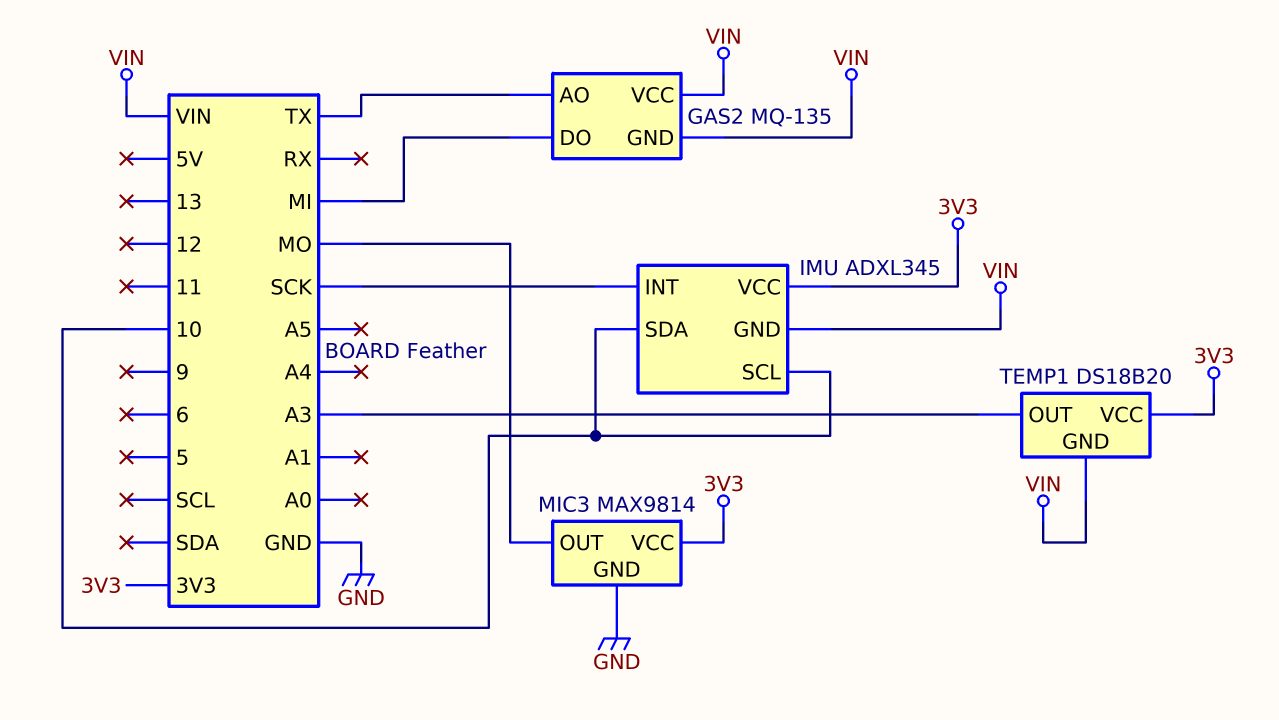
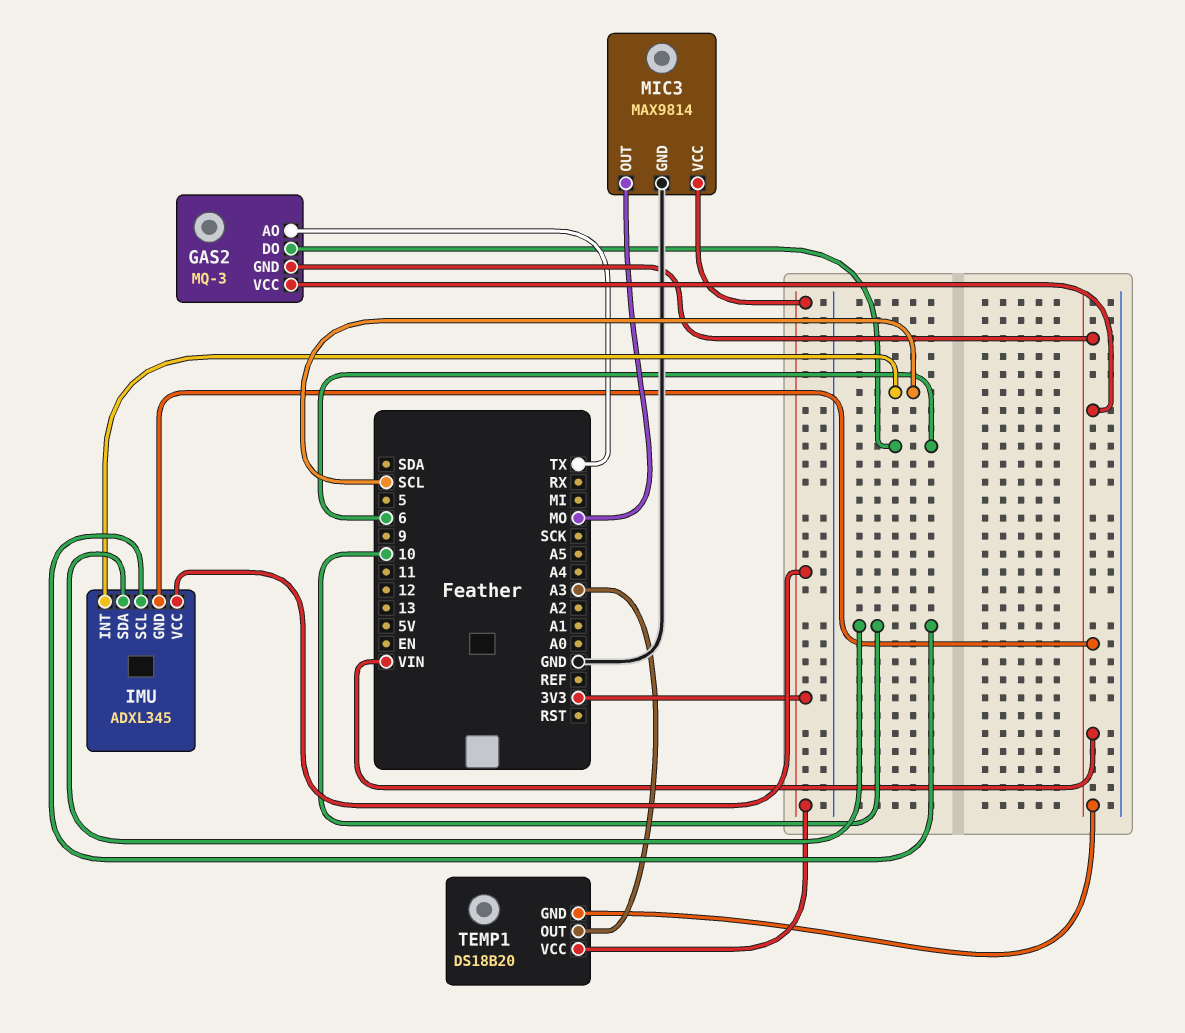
GAS2: MQ-135 -> MQ-3
GAS2 pin DO: MI -> 6
IMU pin INT: SCK -> SCL

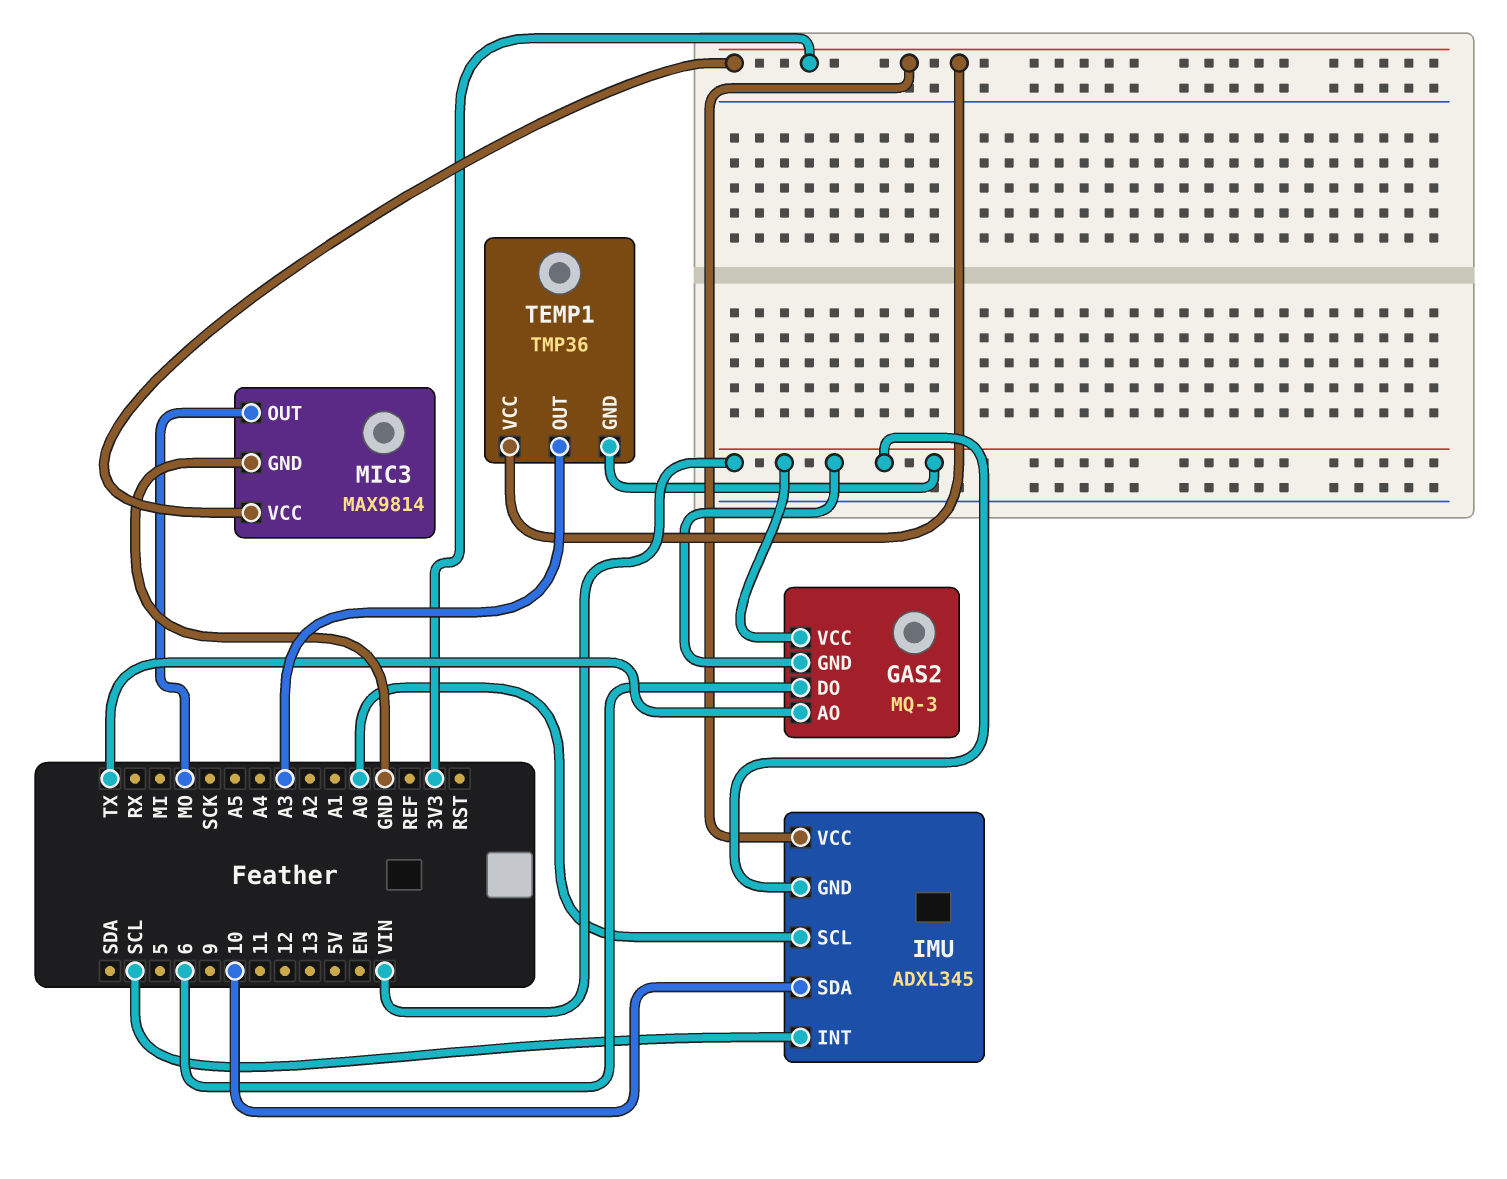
IMU pin SCL: 10 -> A0
TEMP1: DS18B20 -> TMP36

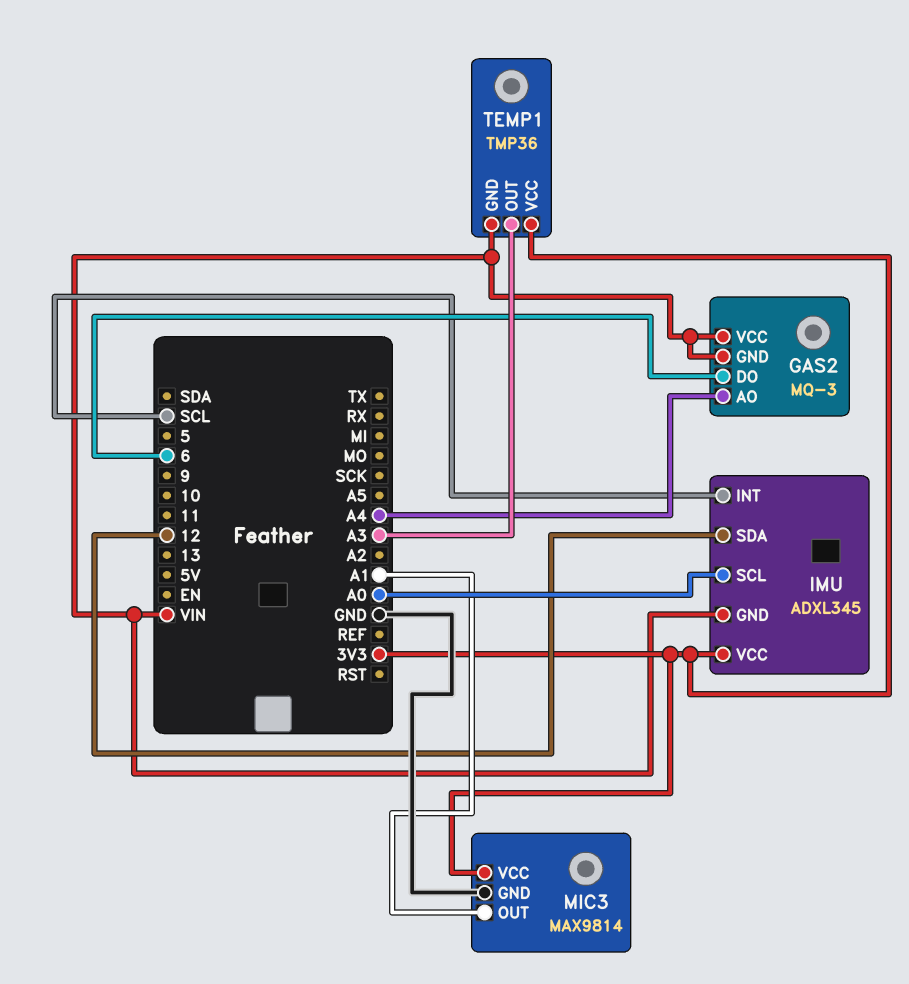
GAS2 pin AO: TX -> A4
IMU pin SDA: 10 -> 12
MIC3 pin OUT: MO -> A1

